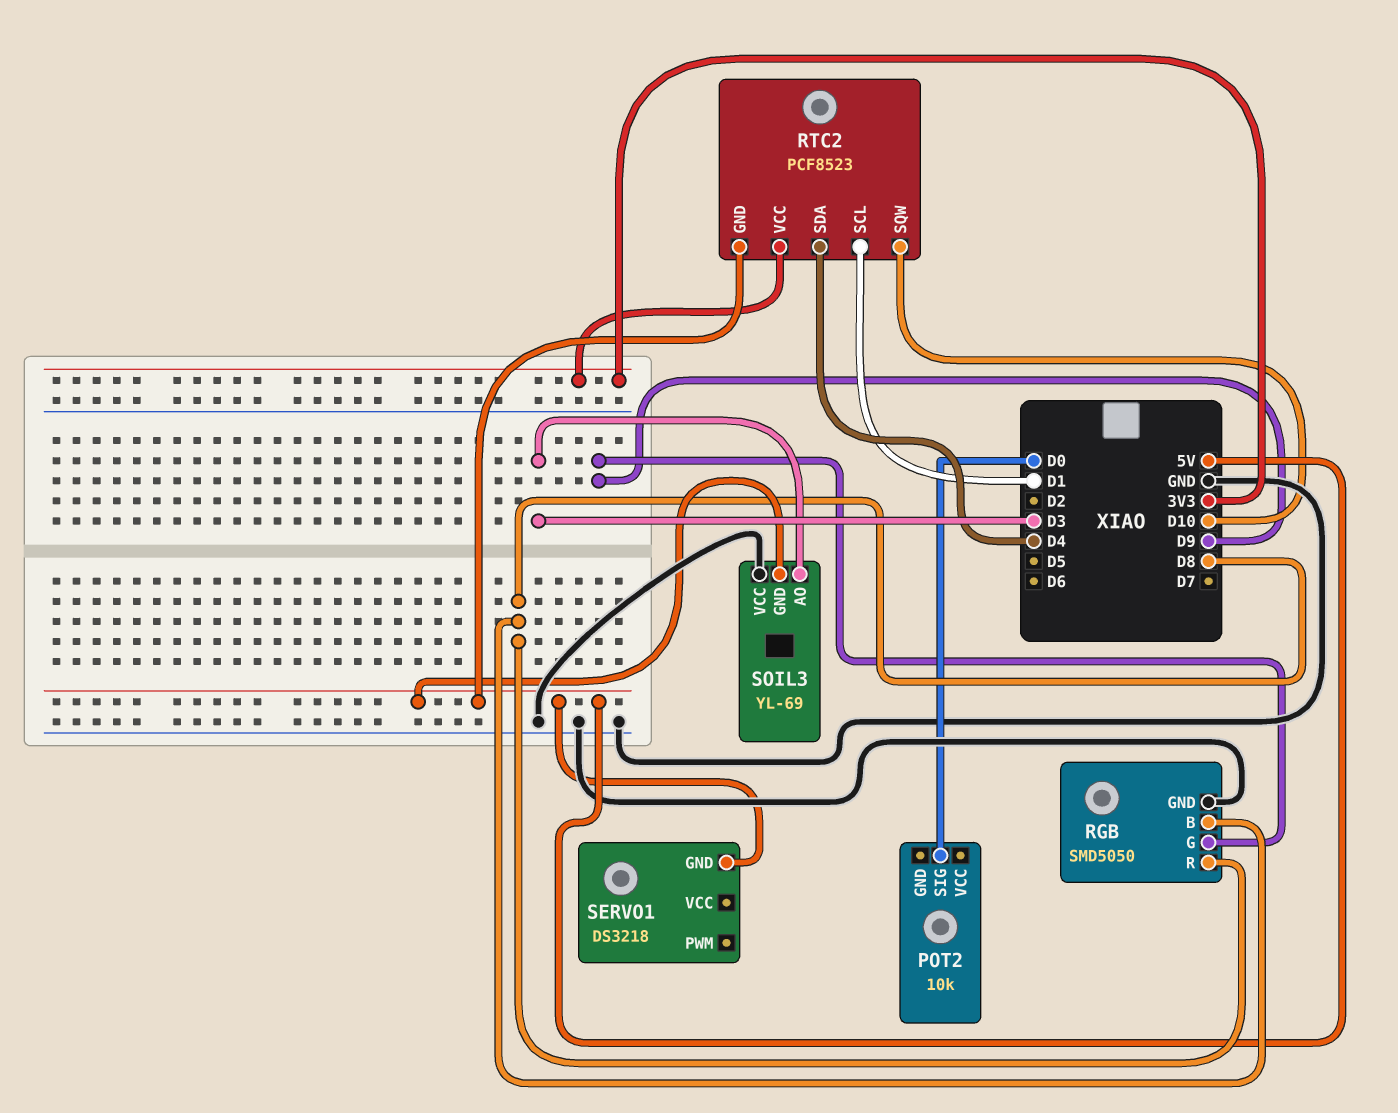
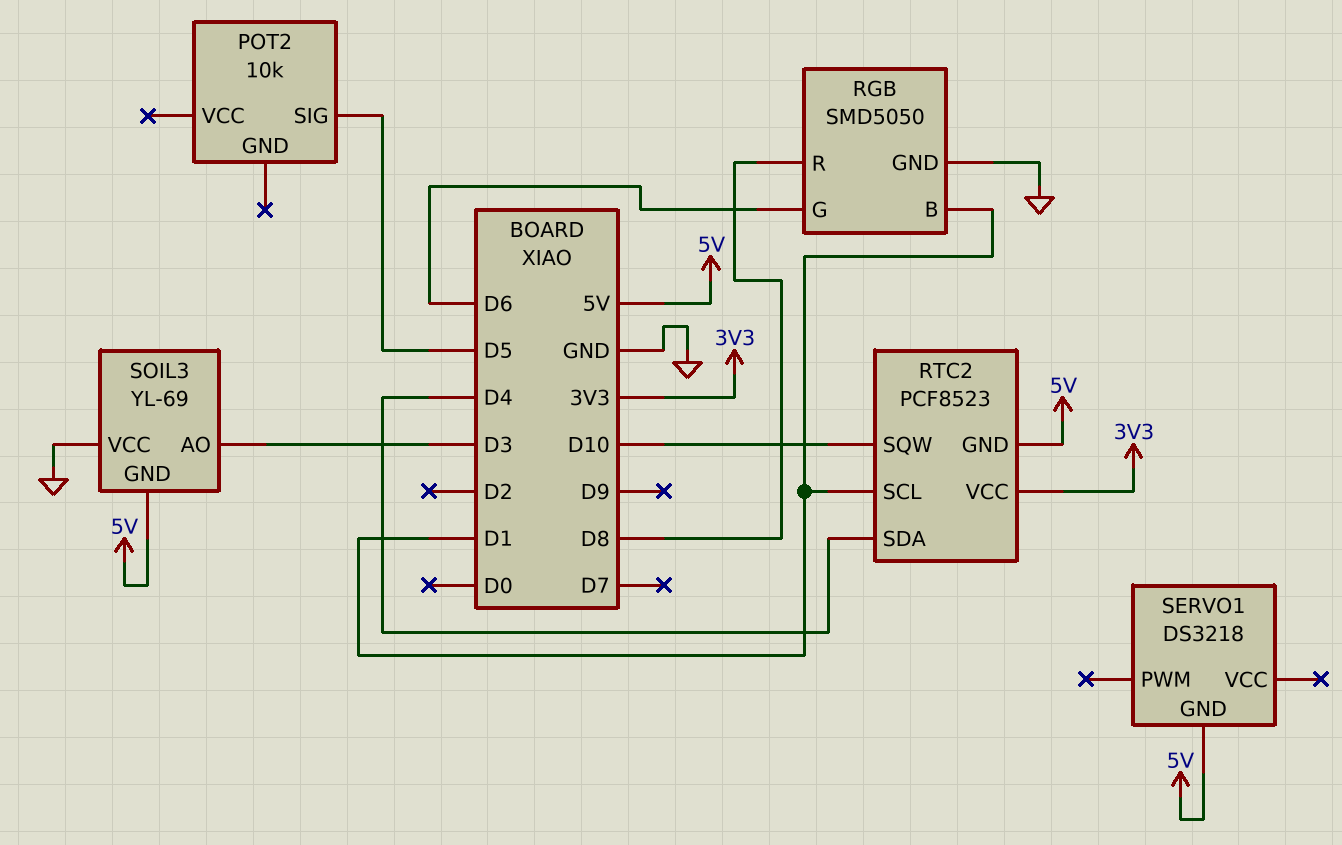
POT2 pin SIG: D0 -> D5
RGB pin B: D8 -> D1
RGB pin G: D9 -> D6

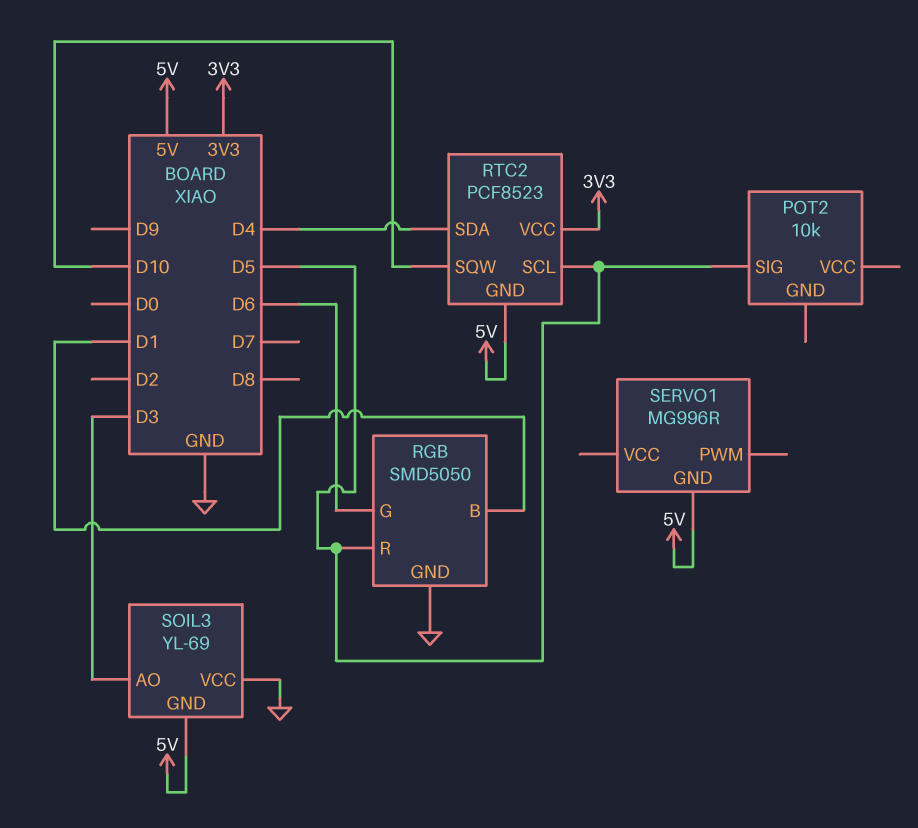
RGB pin R: D8 -> D5
RTC2 pin SCL: D1 -> D5
SERVO1: DS3218 -> MG996R

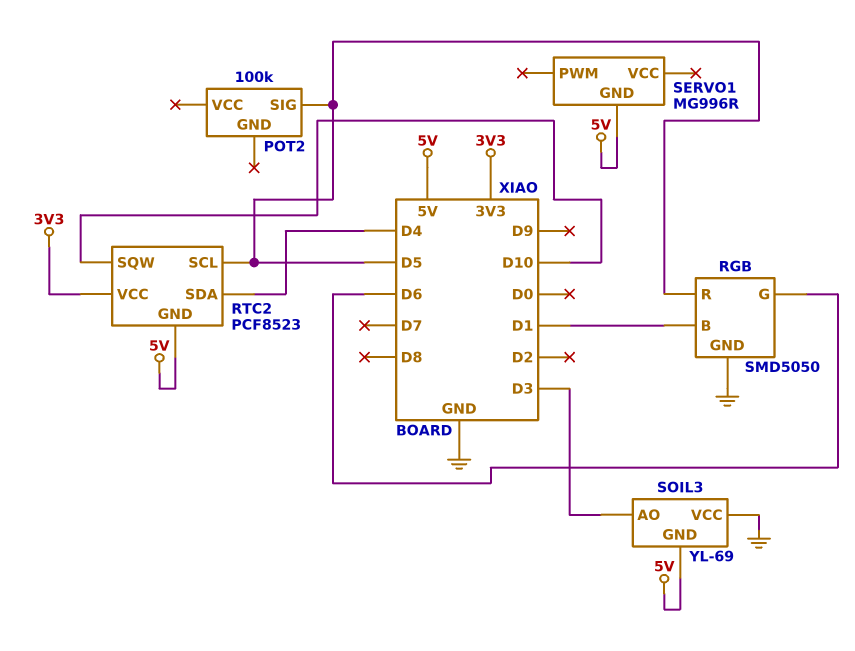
POT2: 10k -> 100k

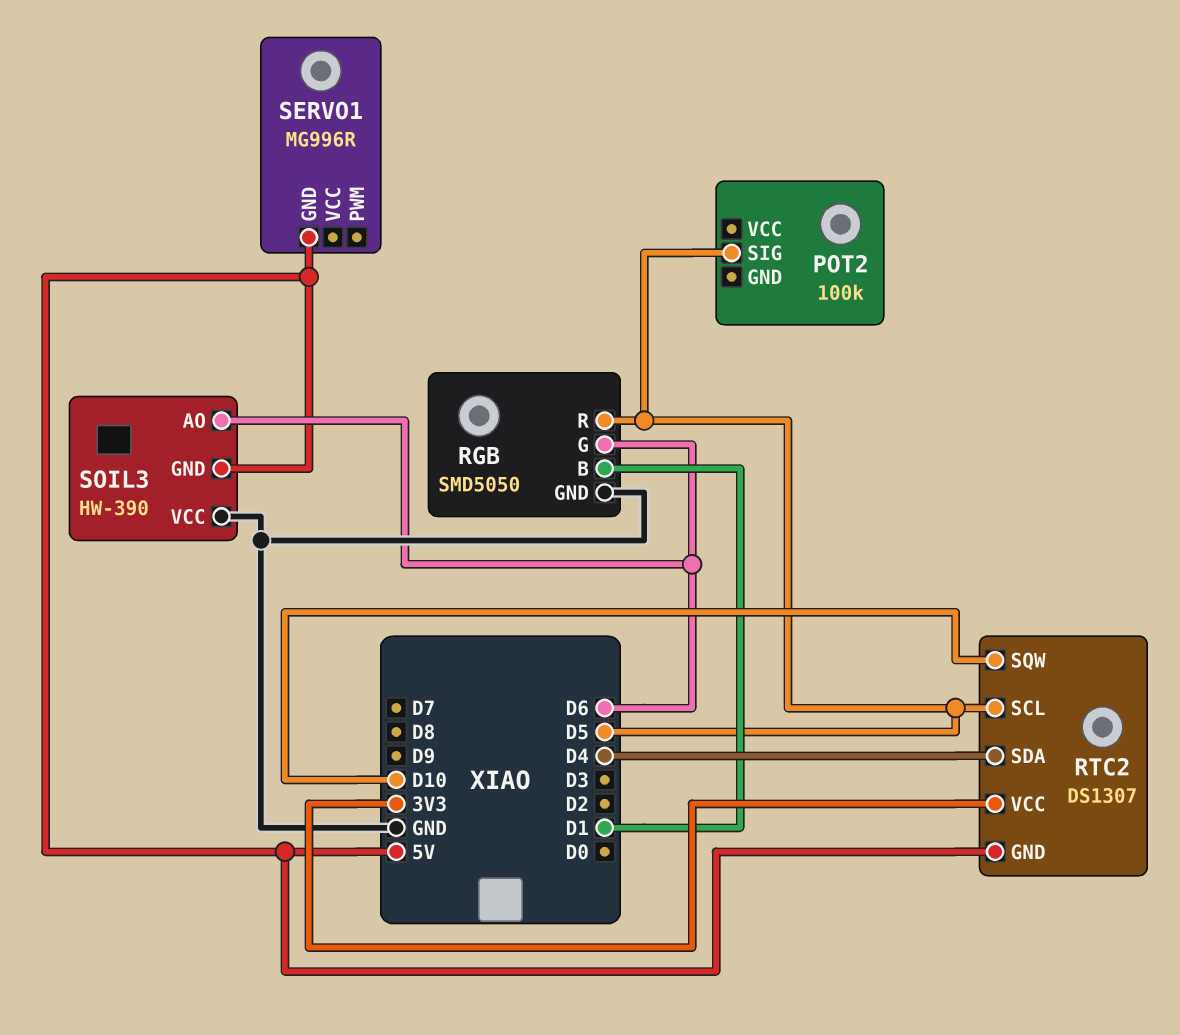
RTC2: PCF8523 -> DS1307
SOIL3: YL-69 -> HW-390
SOIL3 pin AO: D3 -> D6

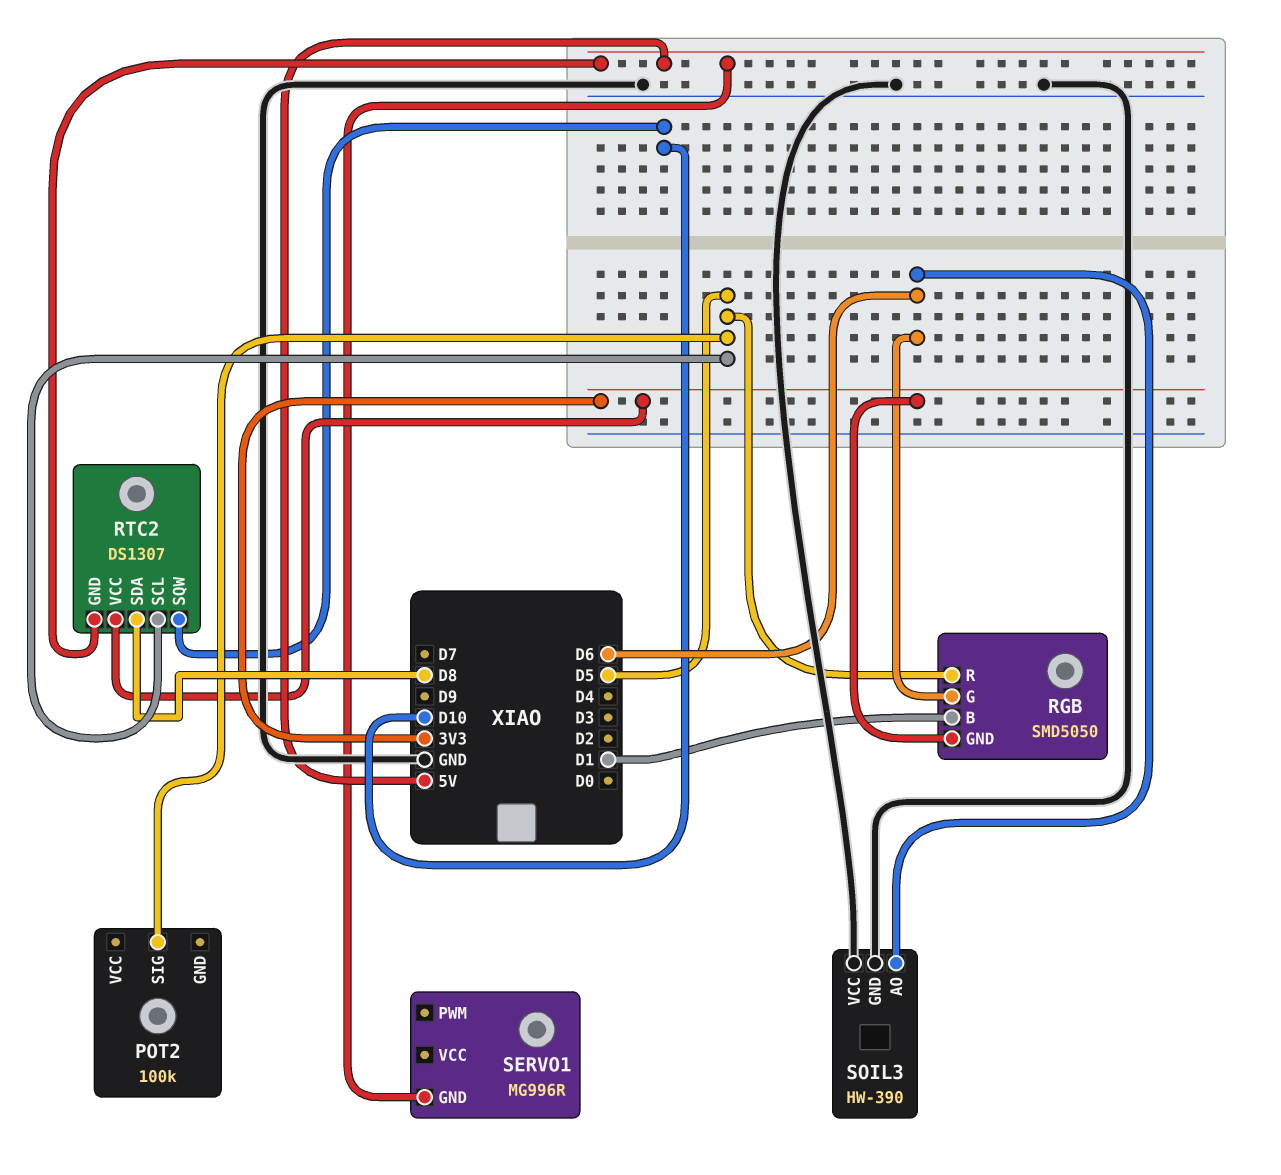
RGB pin GND: GND -> 3V3
RTC2 pin SDA: D4 -> D8
SOIL3 pin GND: 5V -> GND

